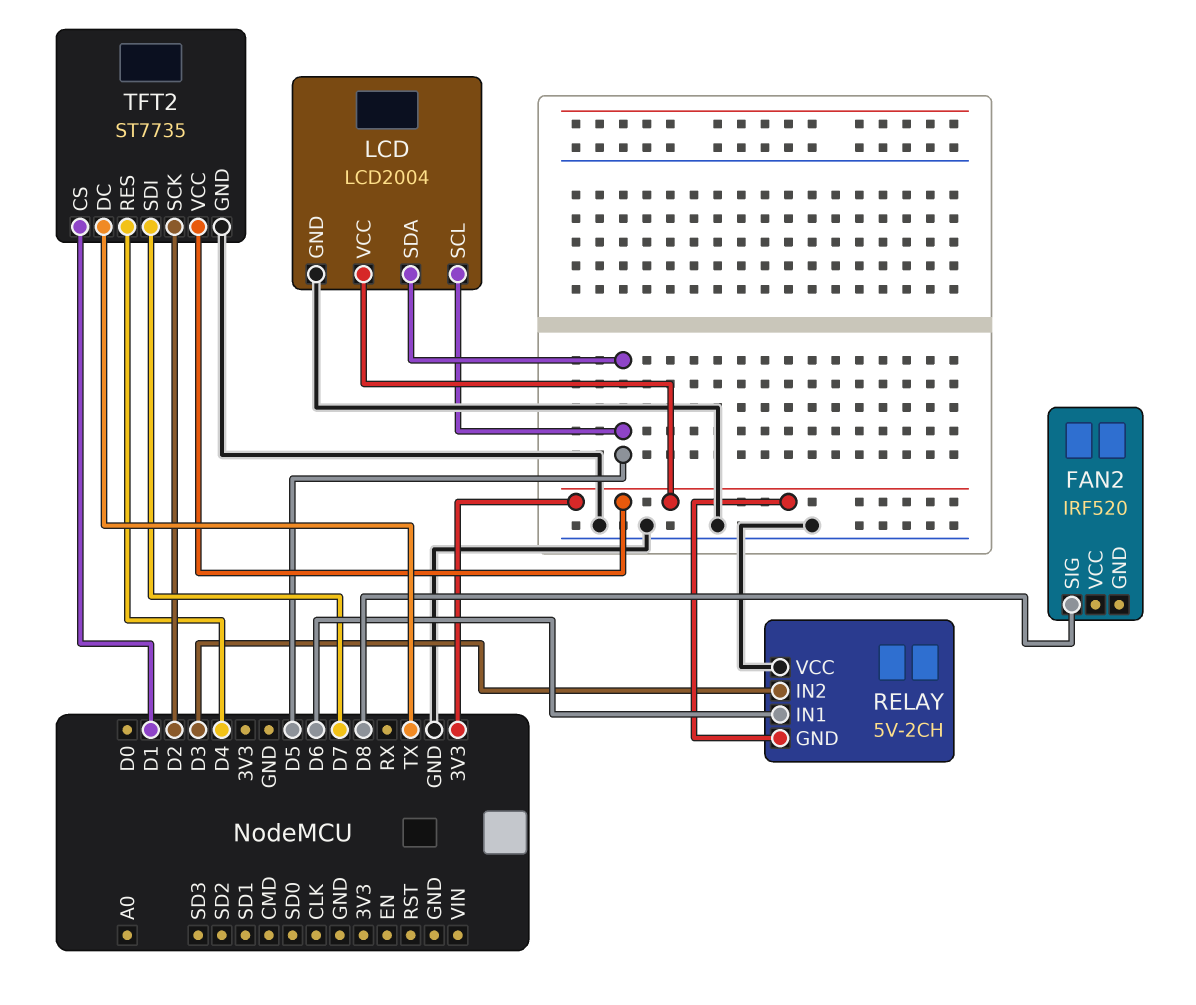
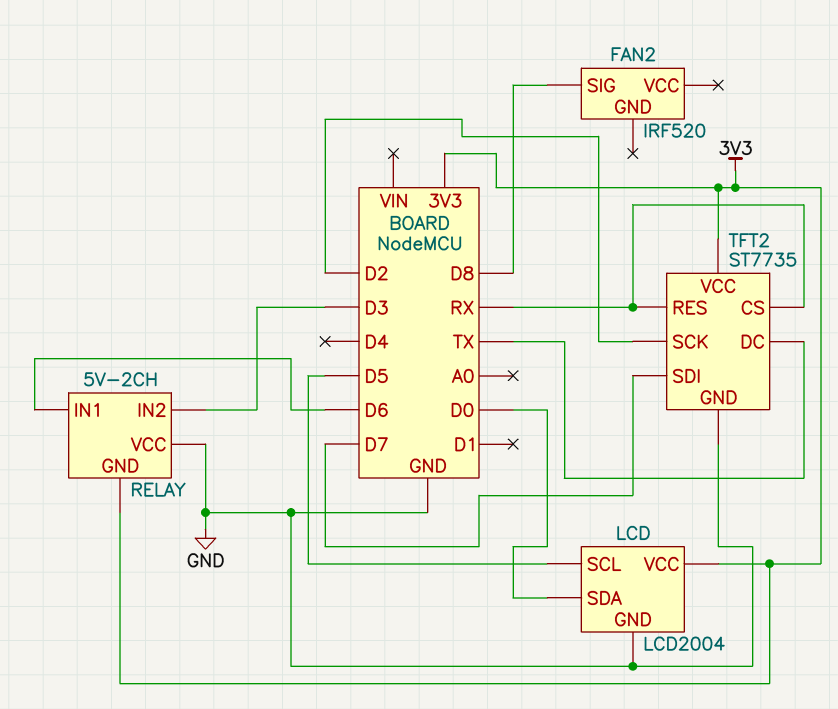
LCD pin SDA: D5 -> D0
TFT2 pin CS: D1 -> RX
TFT2 pin RES: D4 -> RX

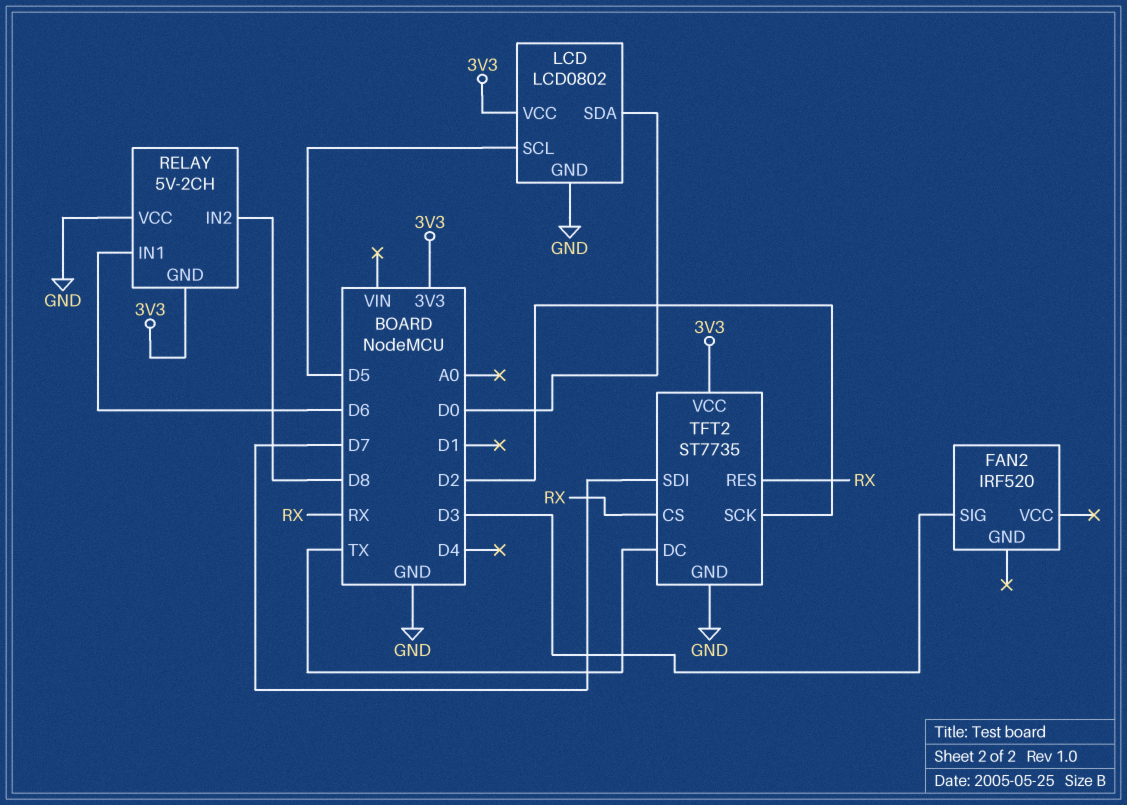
FAN2 pin SIG: D8 -> D3
LCD: LCD2004 -> LCD0802
RELAY pin IN2: D3 -> D8

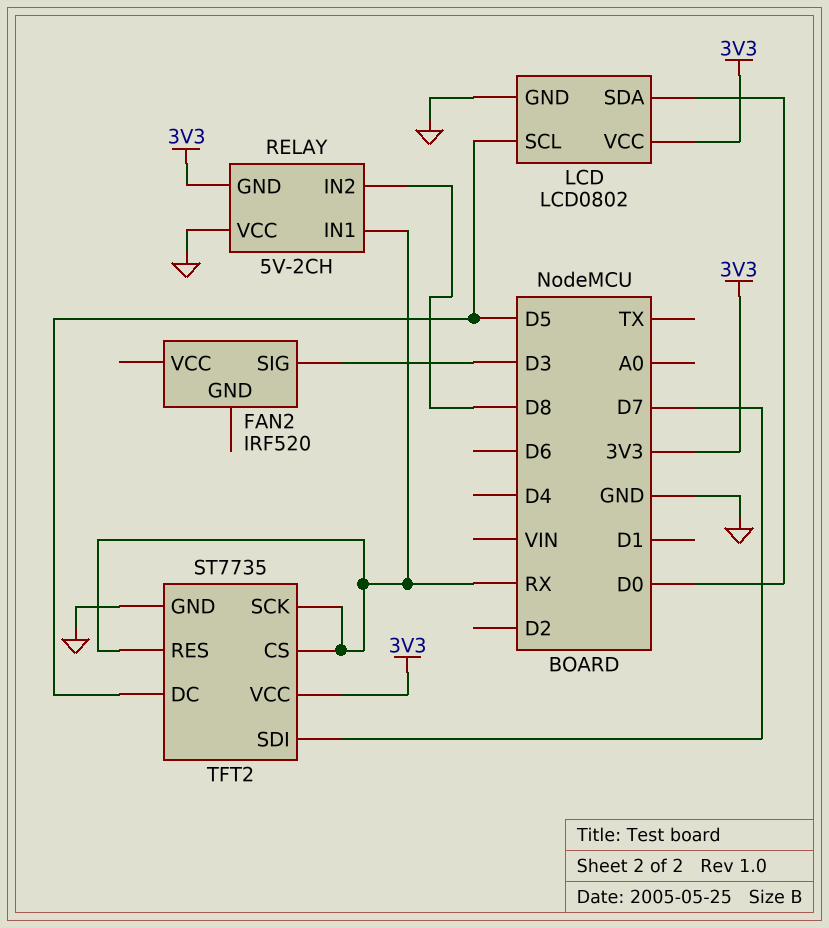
RELAY pin IN1: D6 -> RX
TFT2 pin DC: TX -> D5
TFT2 pin SCK: D2 -> RX

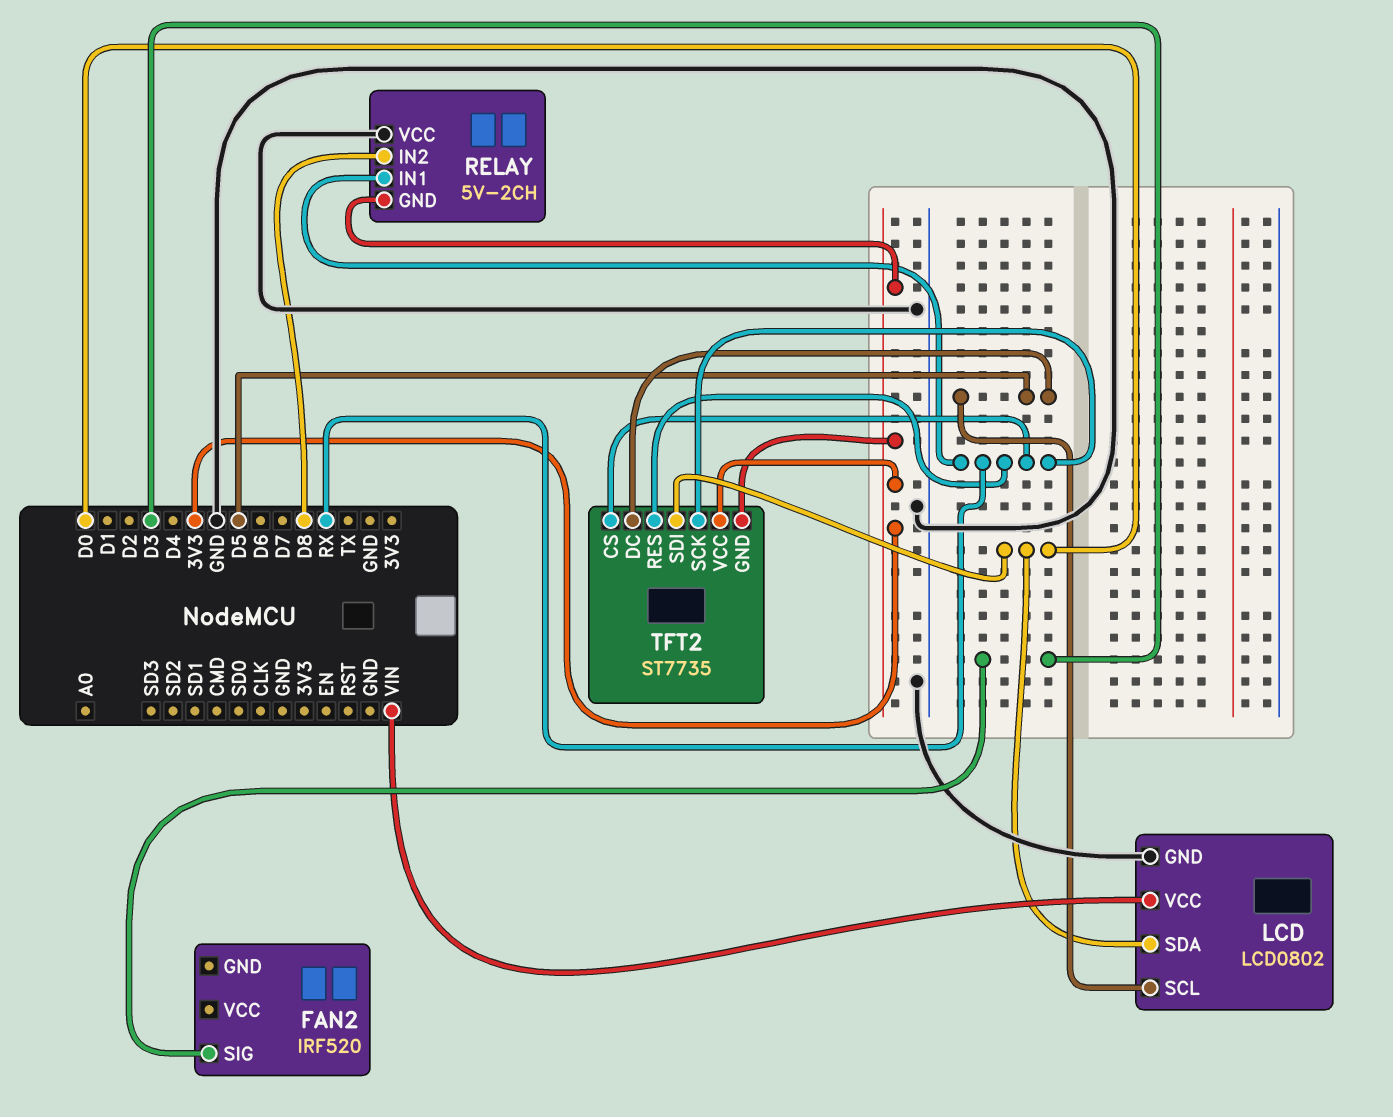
LCD pin VCC: 3V3 -> VIN
TFT2 pin GND: GND -> 3V3
TFT2 pin SDI: D7 -> D0

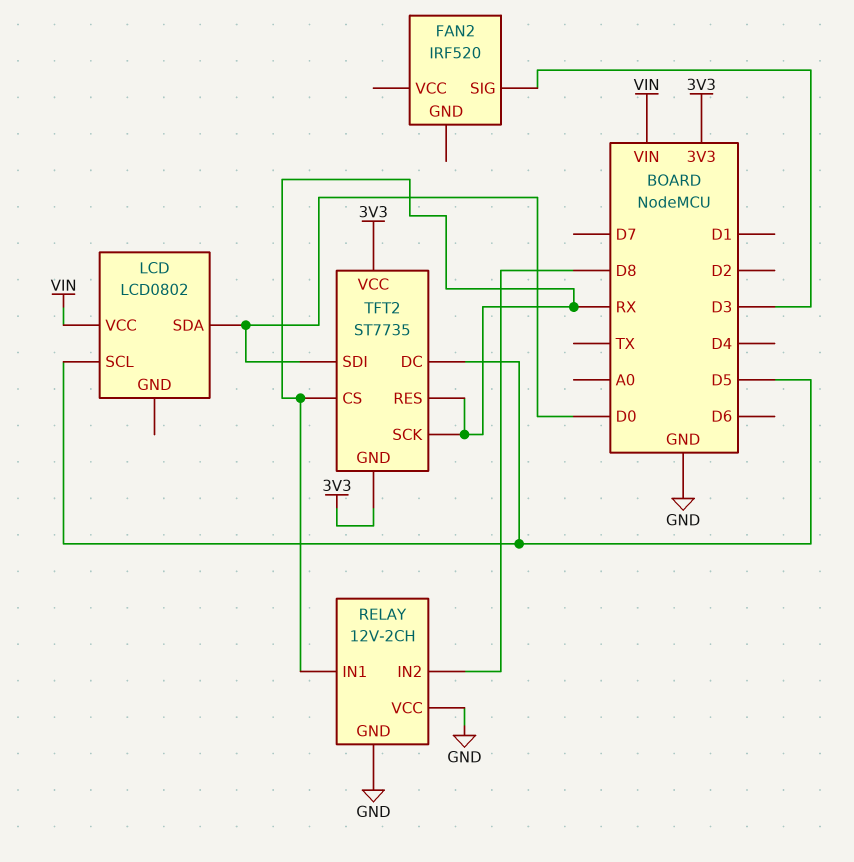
LCD pin GND: GND -> none
RELAY: 5V-2CH -> 12V-2CH
RELAY pin GND: 3V3 -> GND

